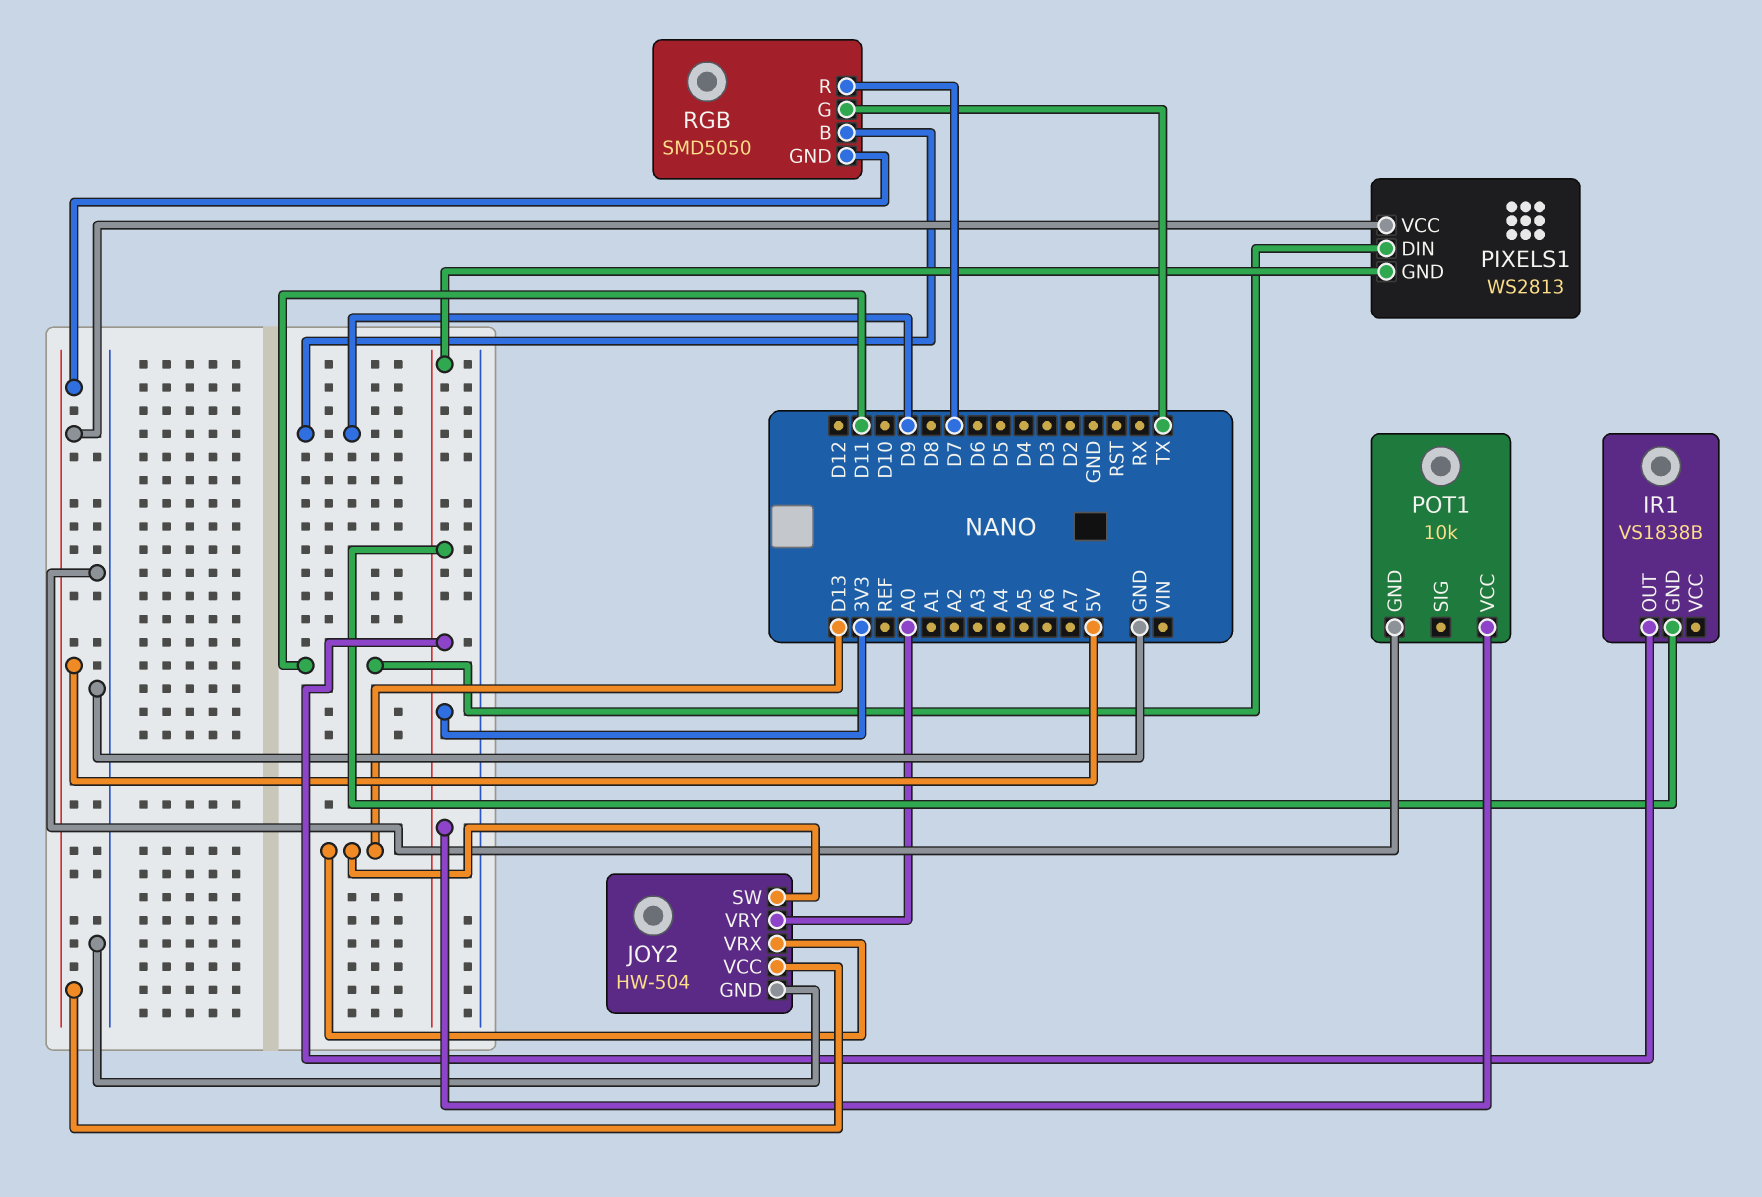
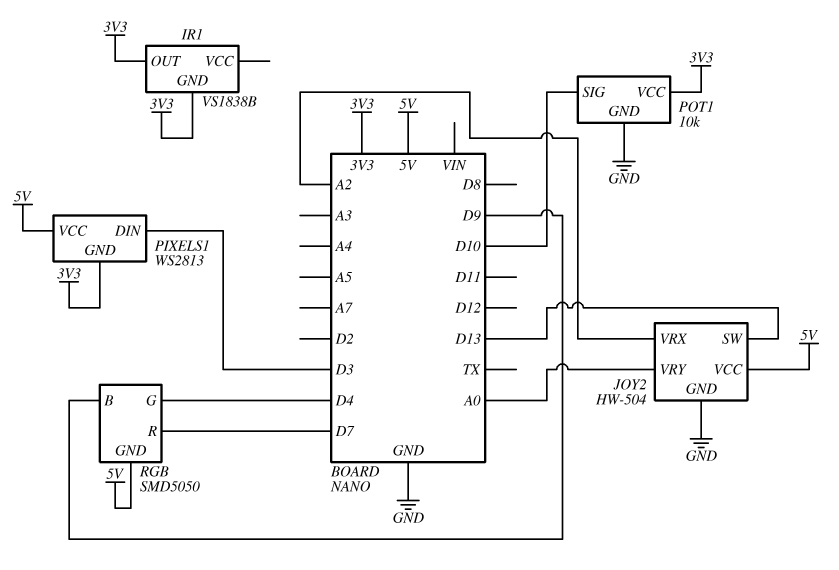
JOY2 pin VRX: D13 -> A2
PIXELS1 pin DIN: D11 -> D3
POT1 pin SIG: none -> D10
RGB pin G: TX -> D4

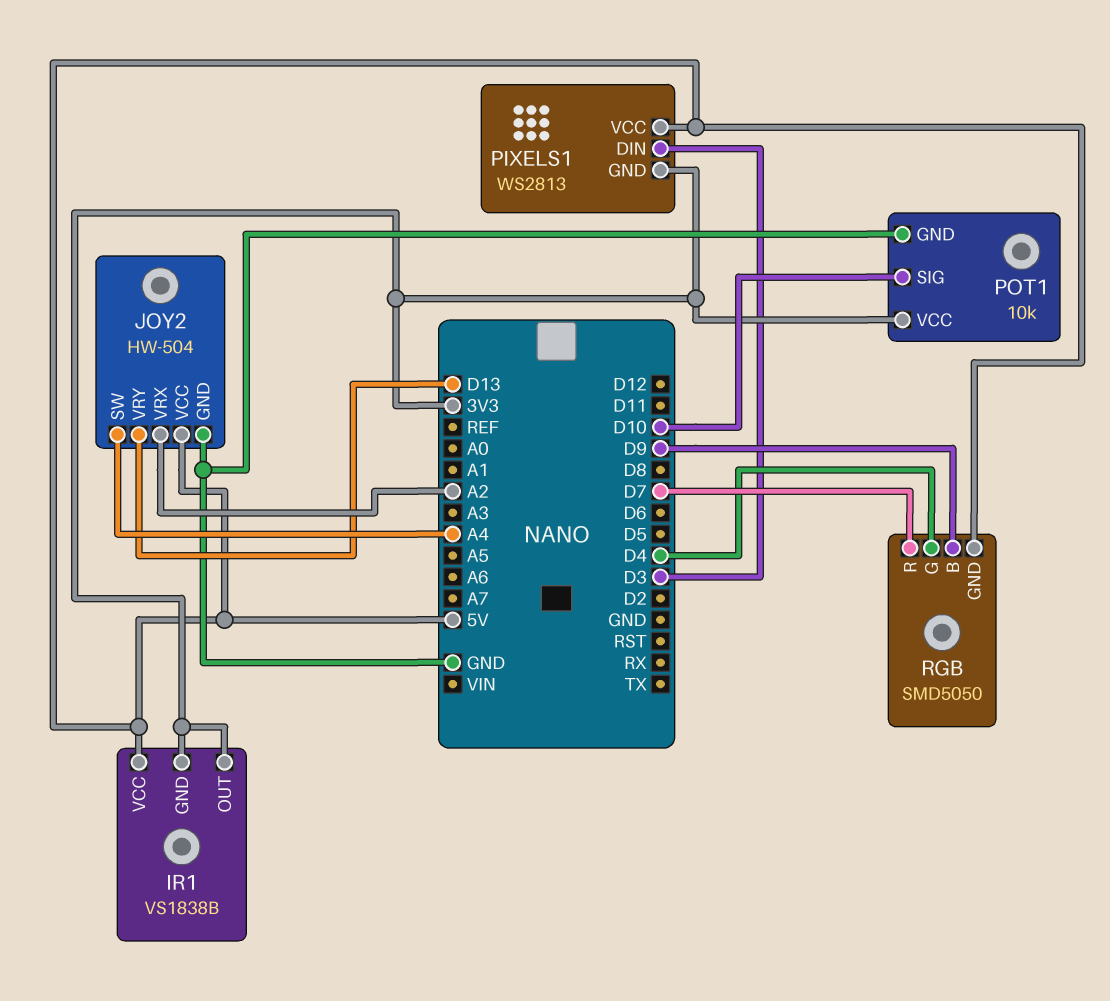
IR1 pin VCC: none -> 5V
JOY2 pin SW: D13 -> A4
JOY2 pin VRY: A0 -> D13

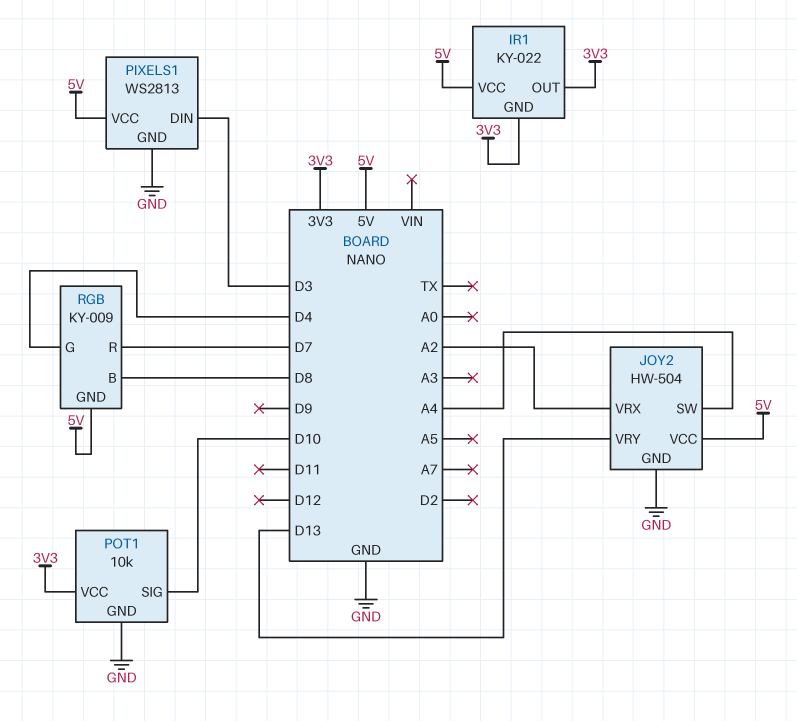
IR1: VS1838B -> KY-022
PIXELS1 pin GND: 3V3 -> GND
RGB: SMD5050 -> KY-009
RGB pin B: D9 -> D8

